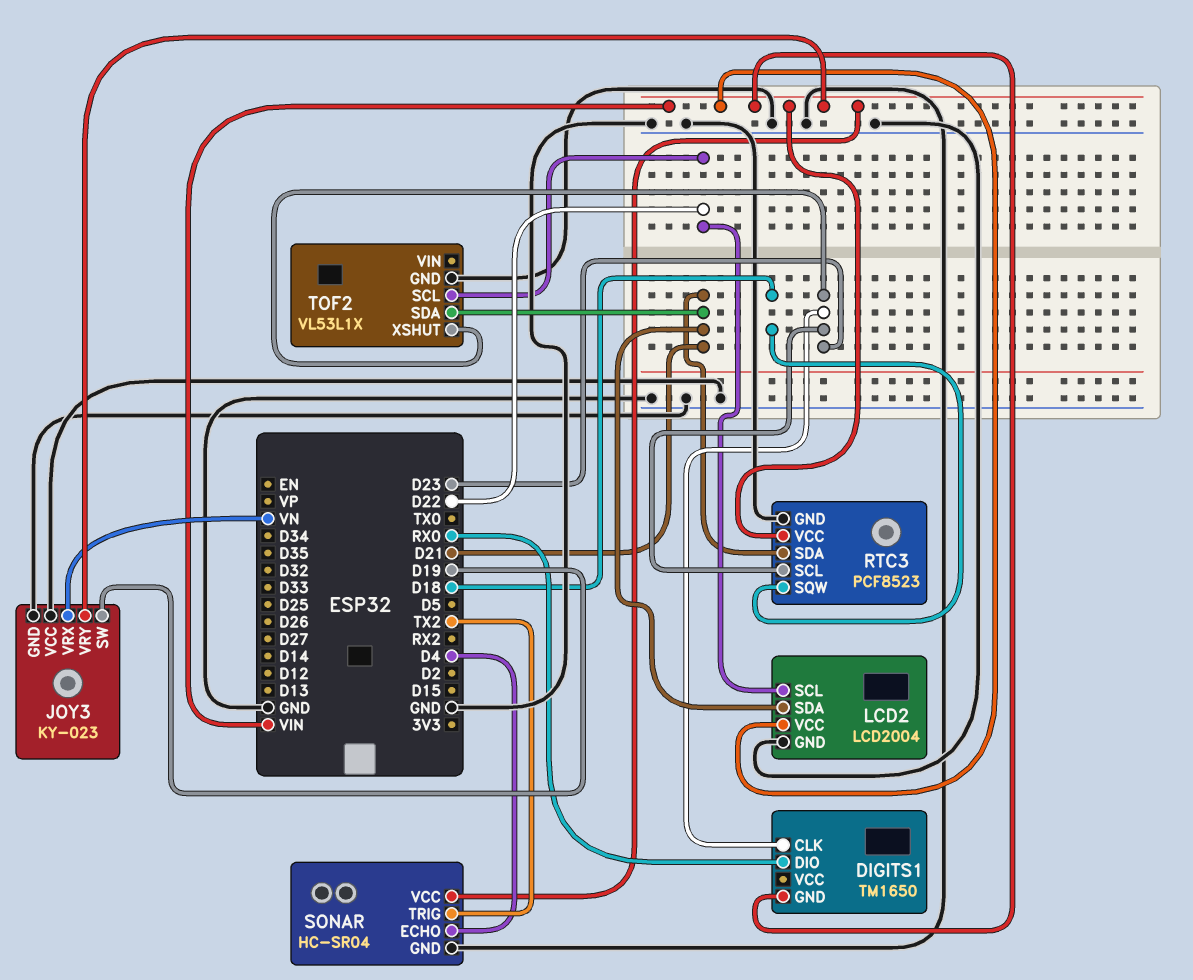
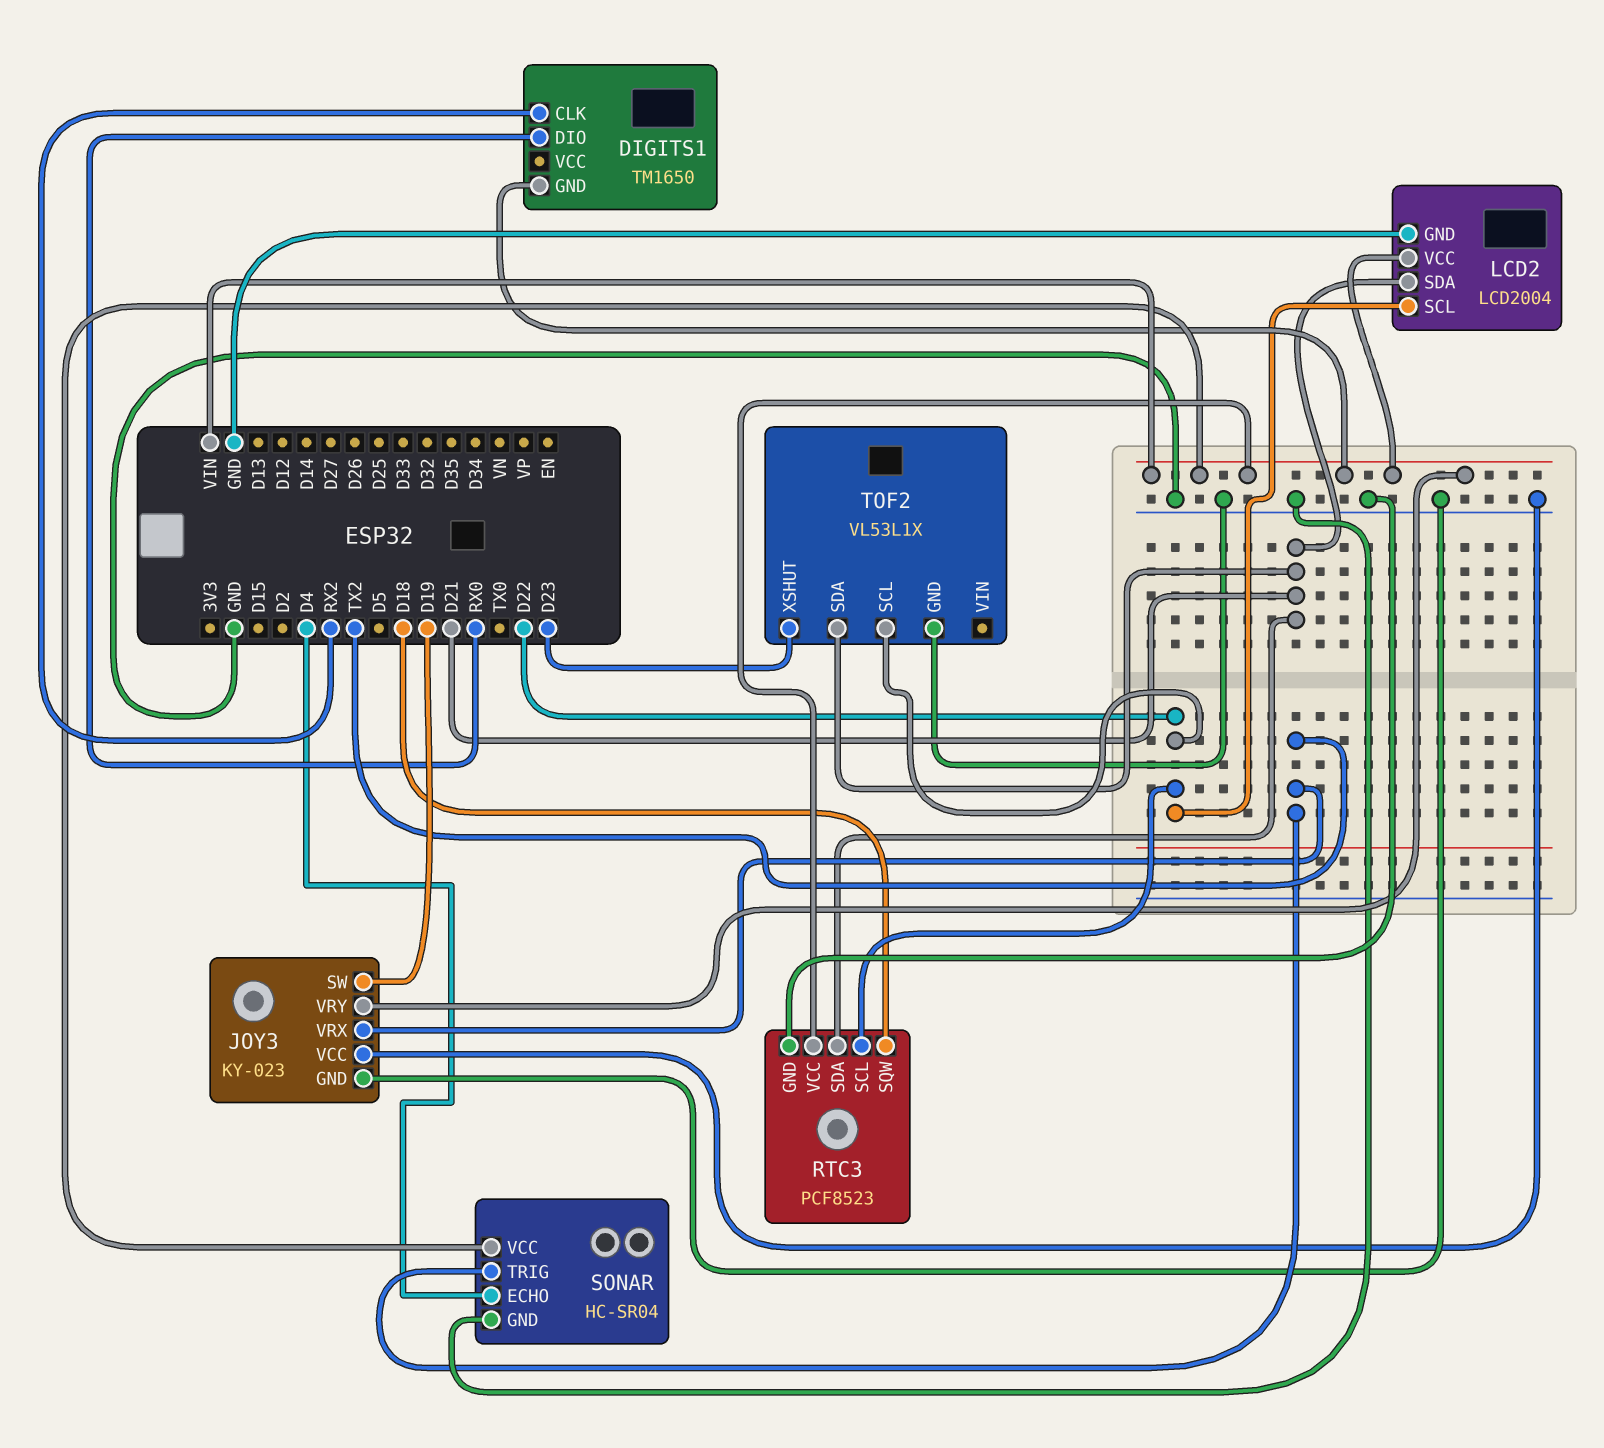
DIGITS1 pin CLK: D23 -> RX2
JOY3 pin VRX: VN -> TX2
RTC3 pin SCL: D23 -> D22

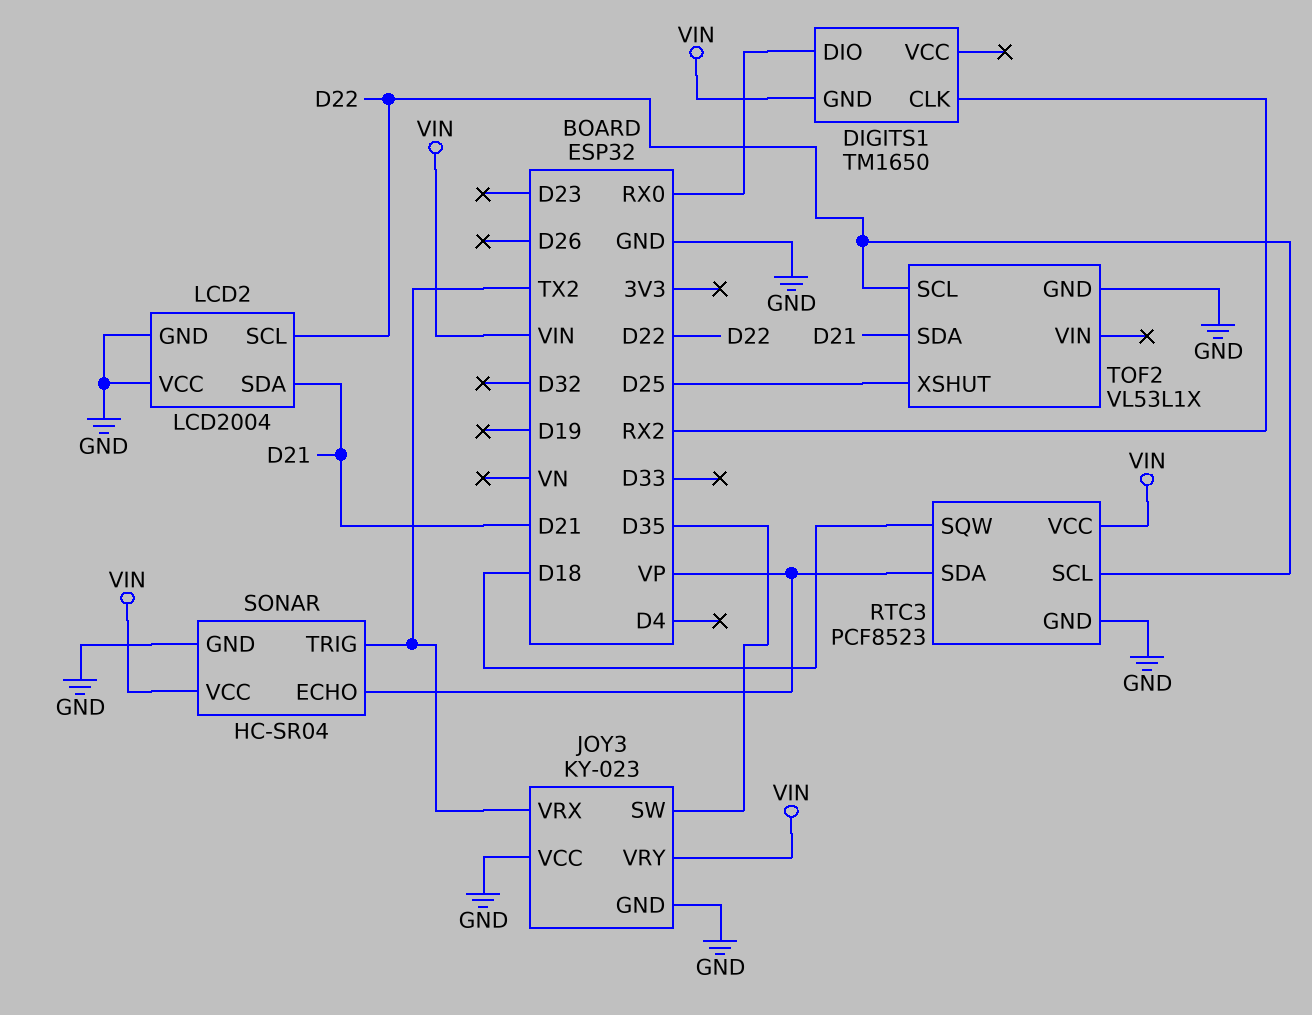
JOY3 pin SW: D19 -> D35
LCD2 pin VCC: VIN -> GND
RTC3 pin SDA: D21 -> VP
SONAR pin ECHO: D4 -> VP
TOF2 pin XSHUT: D23 -> D25

